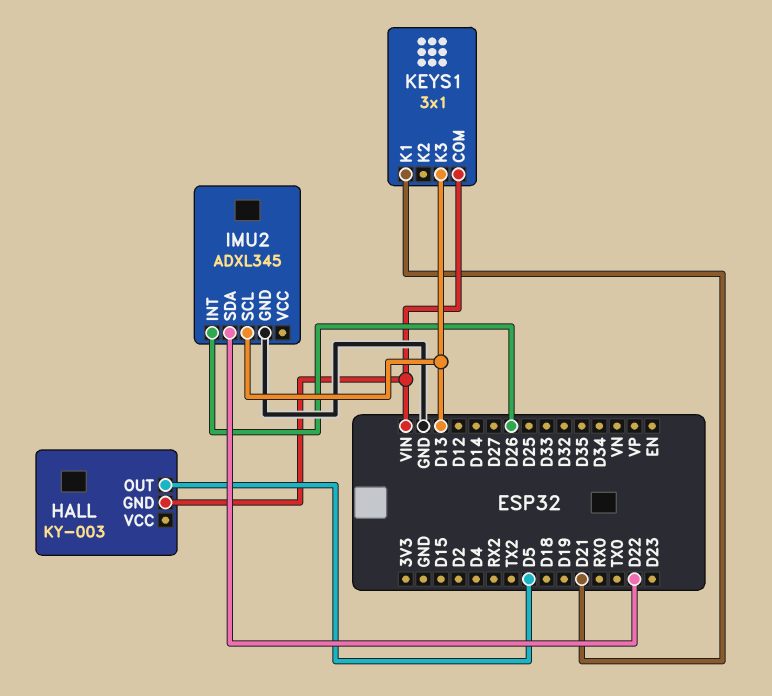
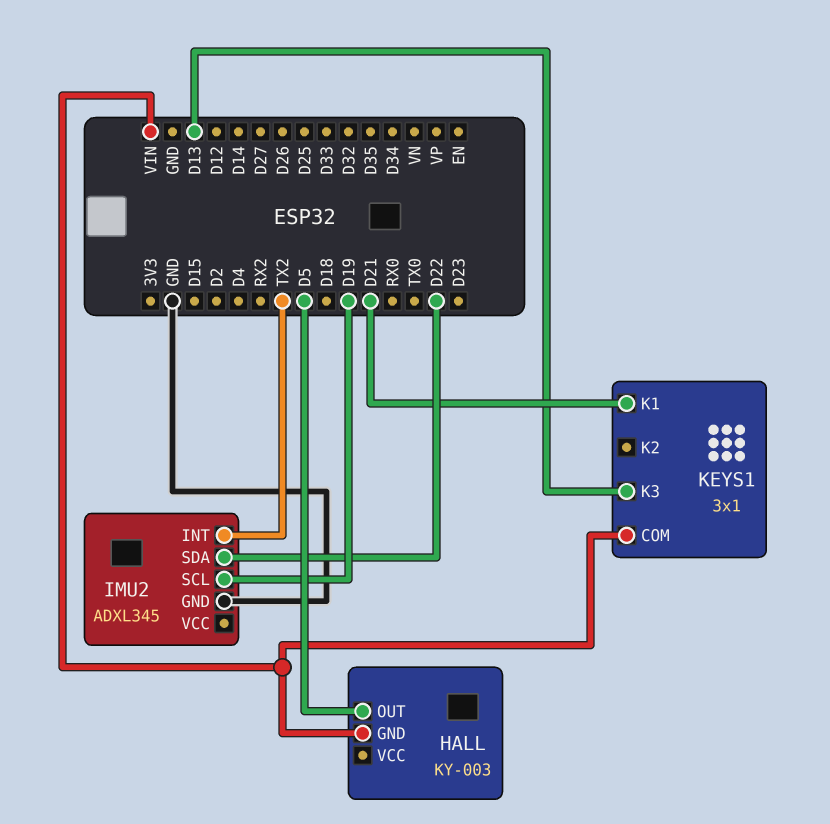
IMU2 pin INT: D26 -> TX2
IMU2 pin SCL: D13 -> D19

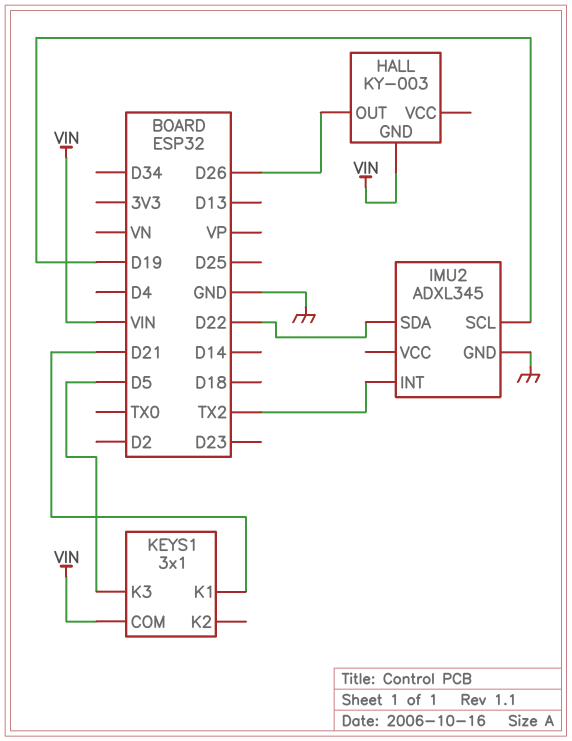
HALL pin OUT: D5 -> D26
KEYS1 pin K3: D13 -> D5

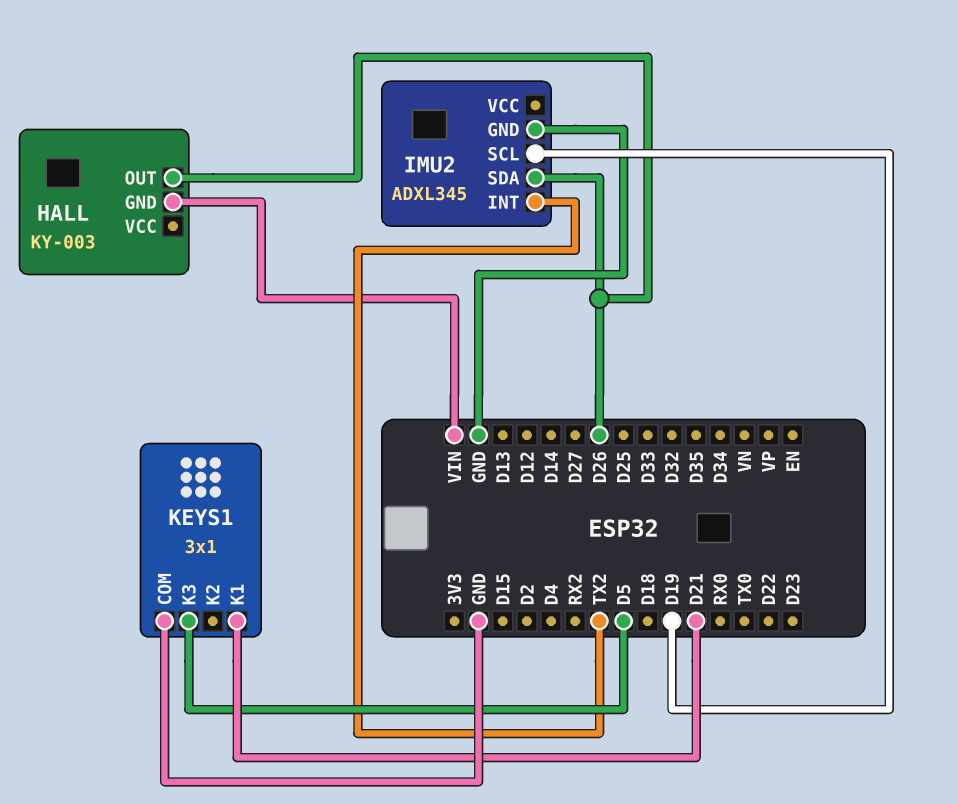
IMU2 pin SDA: D22 -> D26
KEYS1 pin COM: VIN -> GND

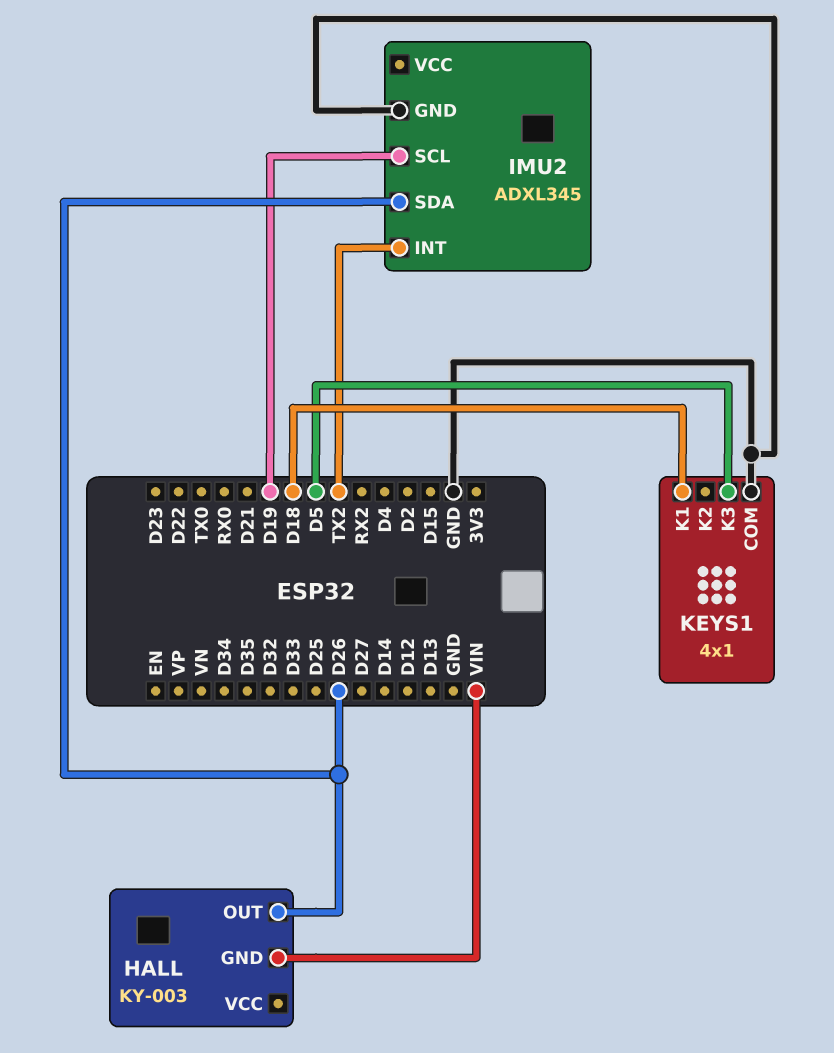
KEYS1: 3x1 -> 4x1
KEYS1 pin K1: D21 -> D18

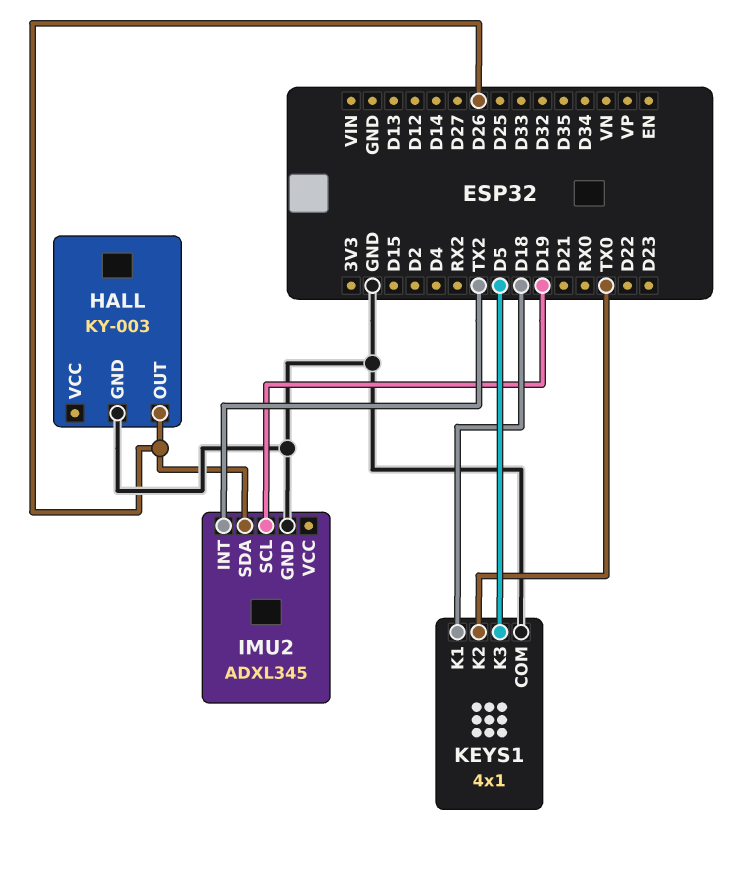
HALL pin GND: VIN -> GND
KEYS1 pin K2: none -> TX0

